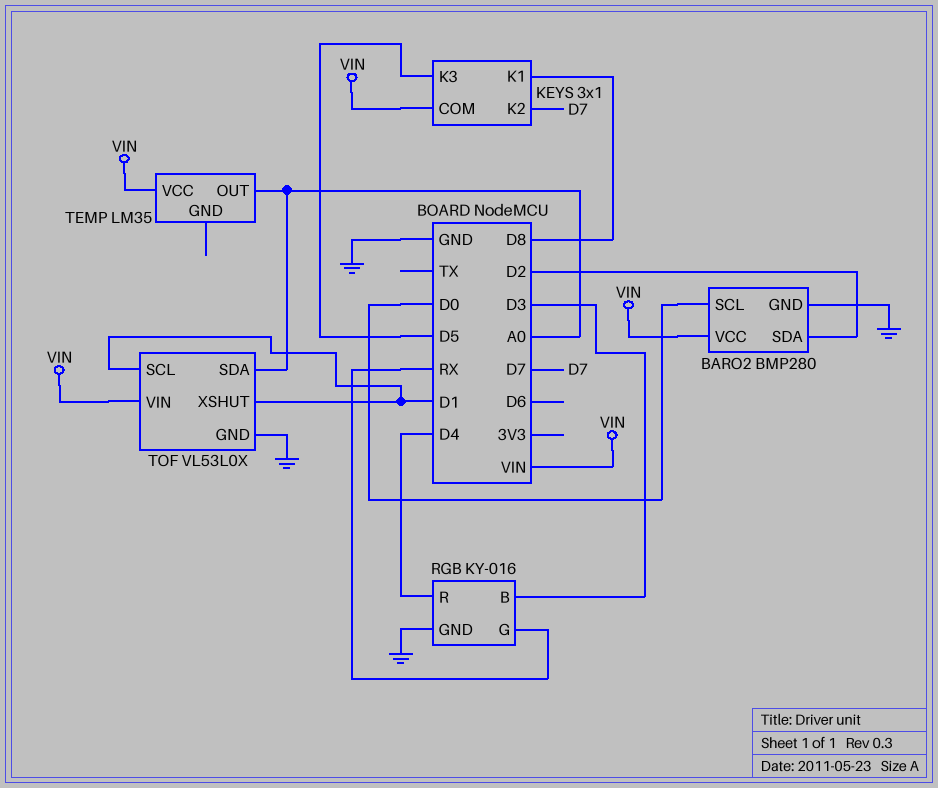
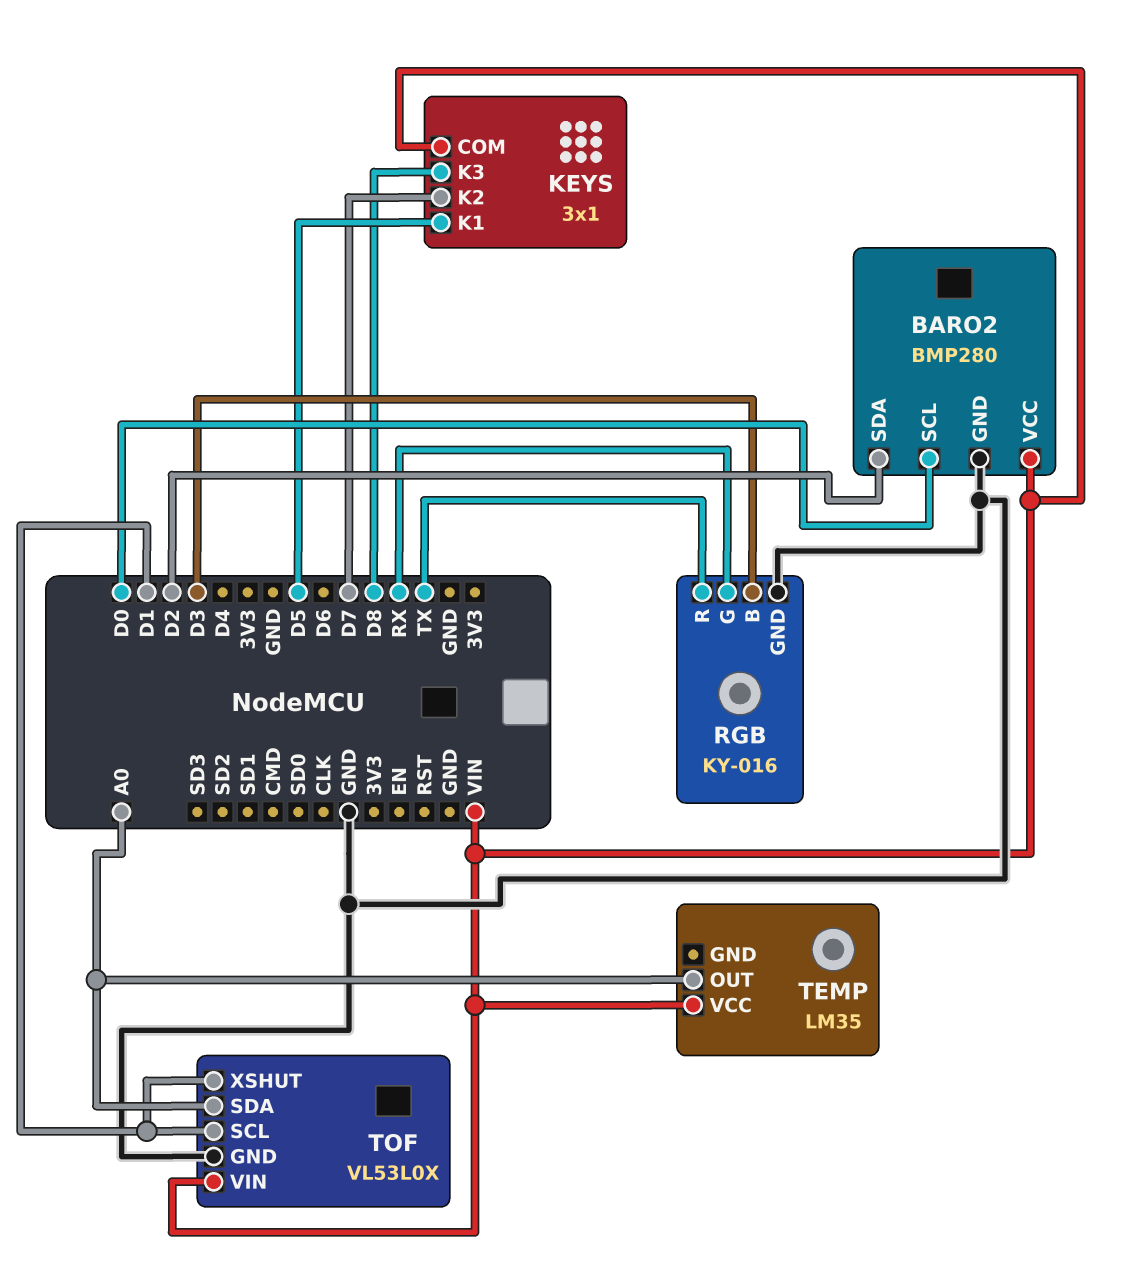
KEYS pin K1: D8 -> D5
KEYS pin K3: D5 -> D8
RGB pin R: D4 -> TX

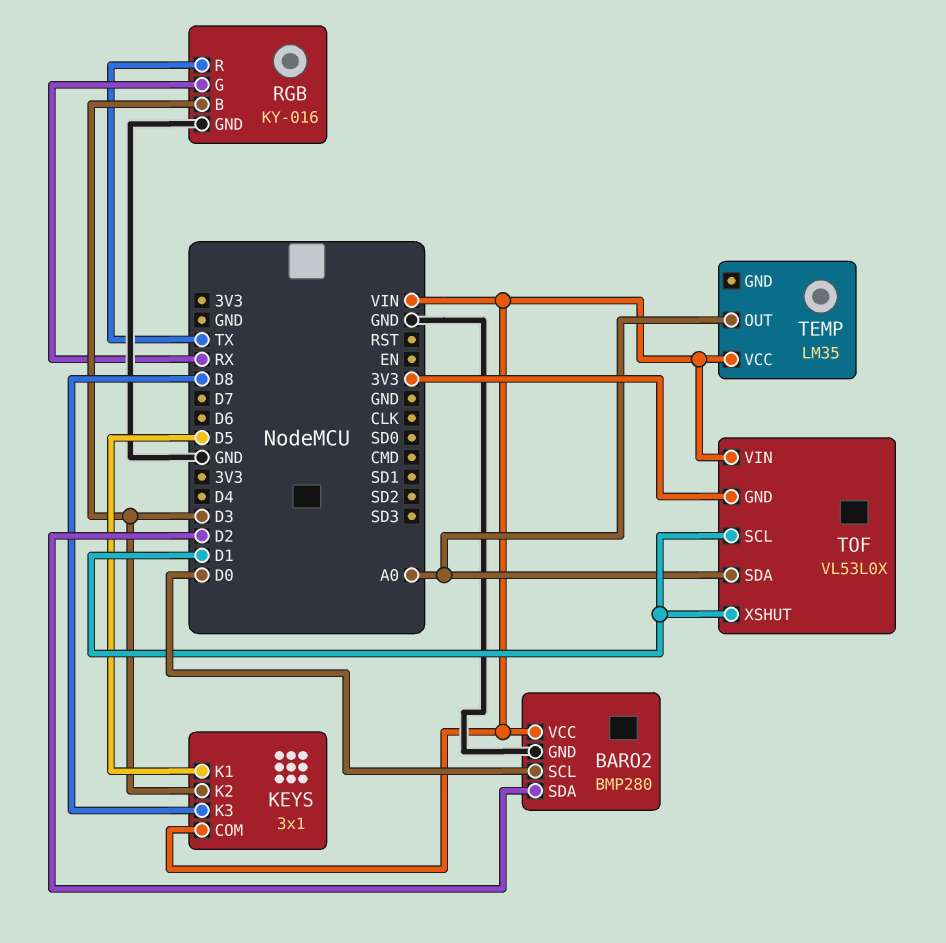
KEYS pin K2: D7 -> D3
TOF pin GND: GND -> 3V3

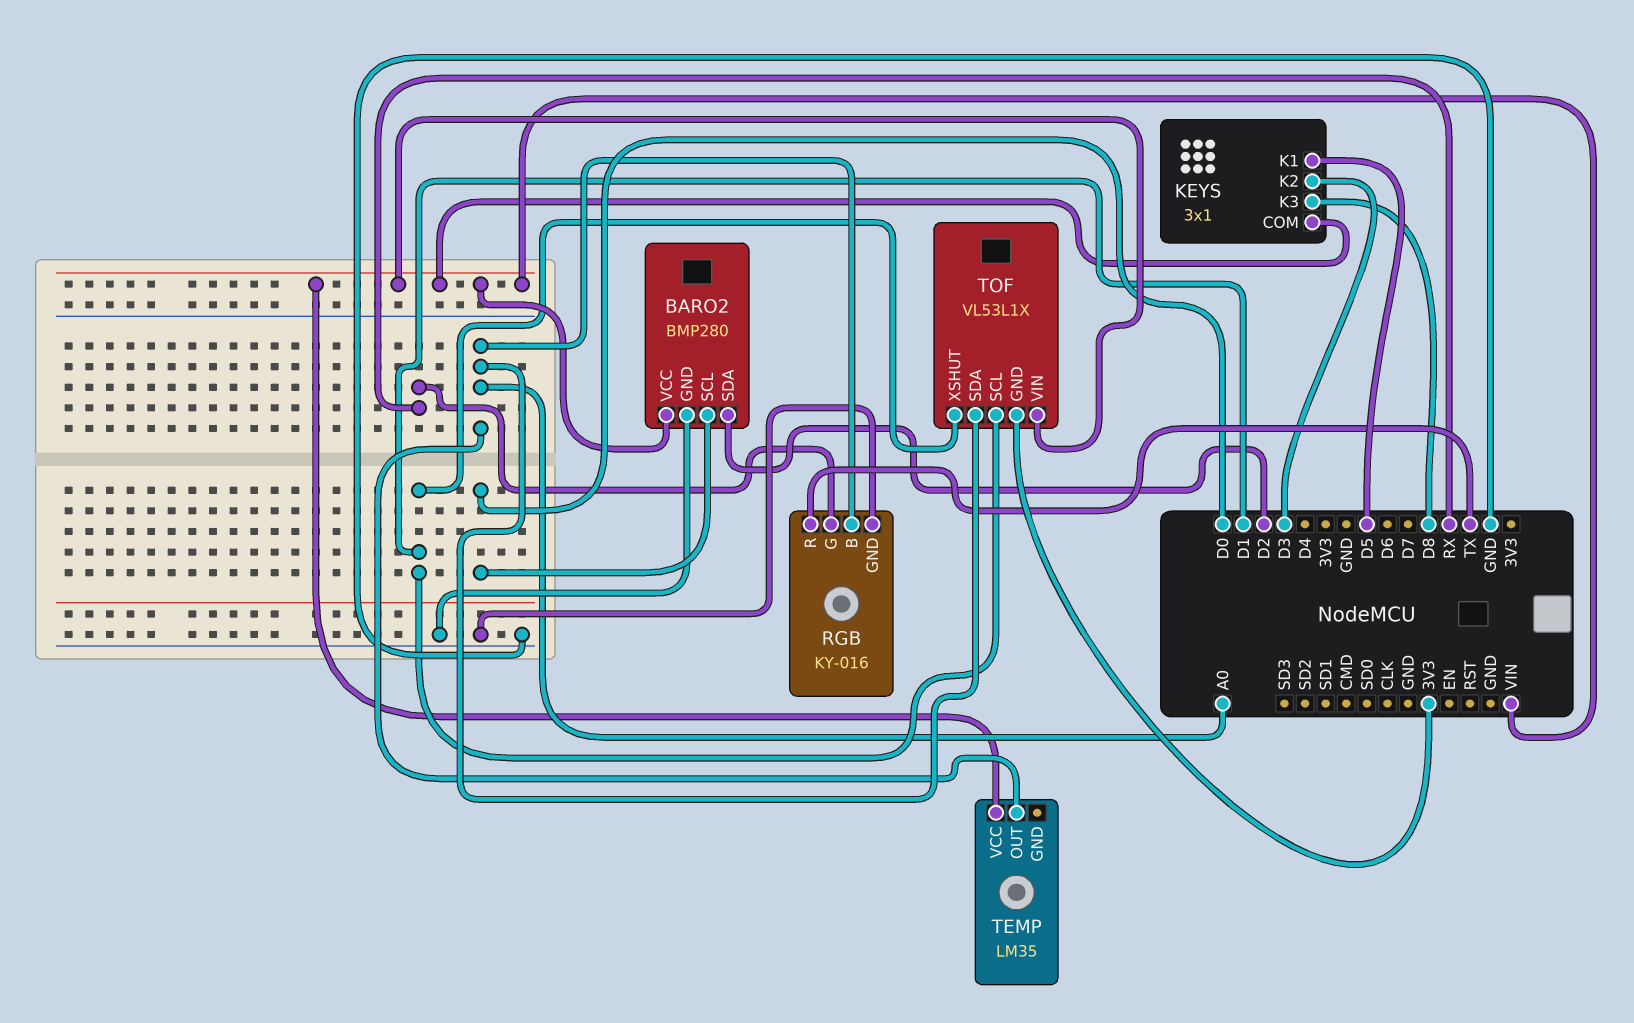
RGB pin B: D3 -> A0
TOF: VL53L0X -> VL53L1X

